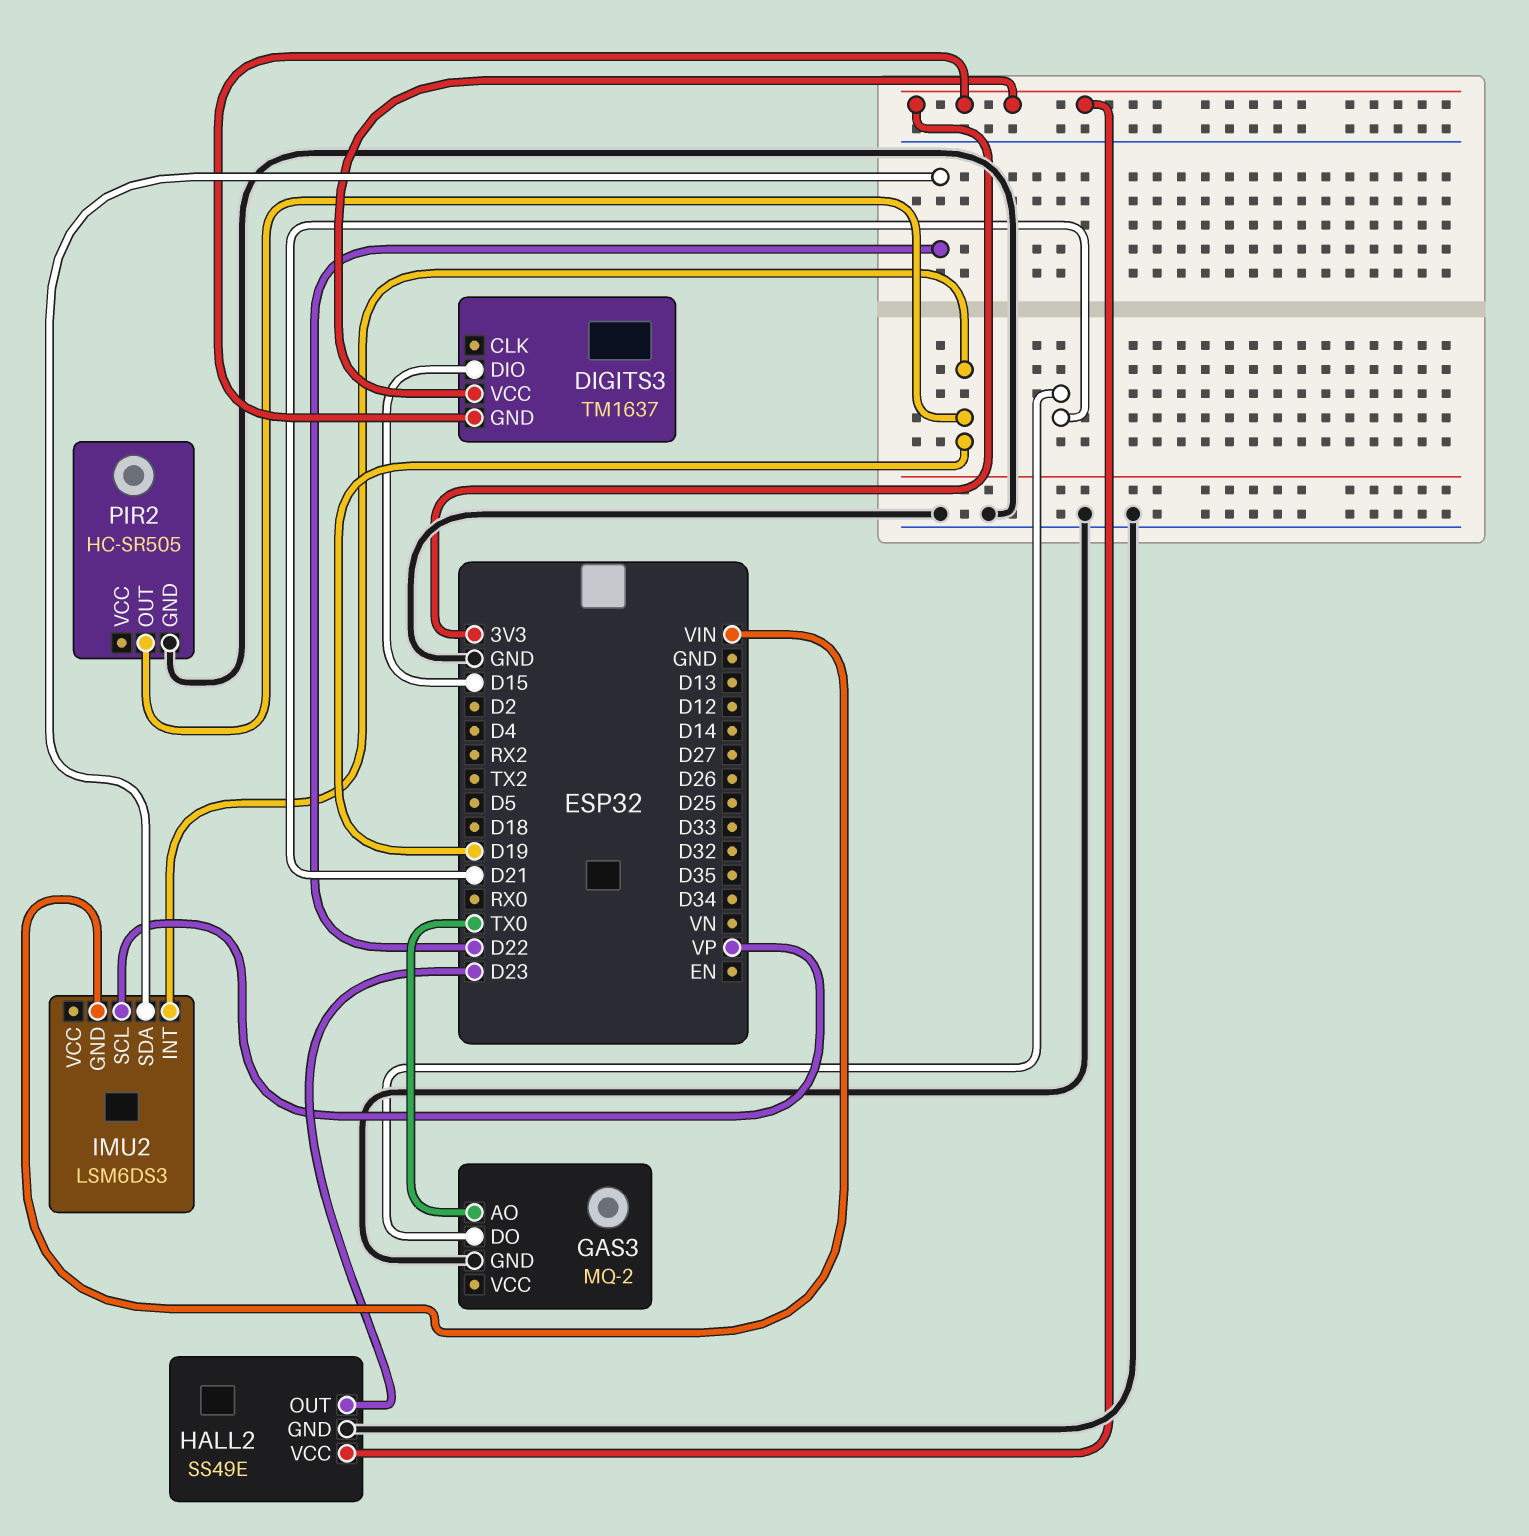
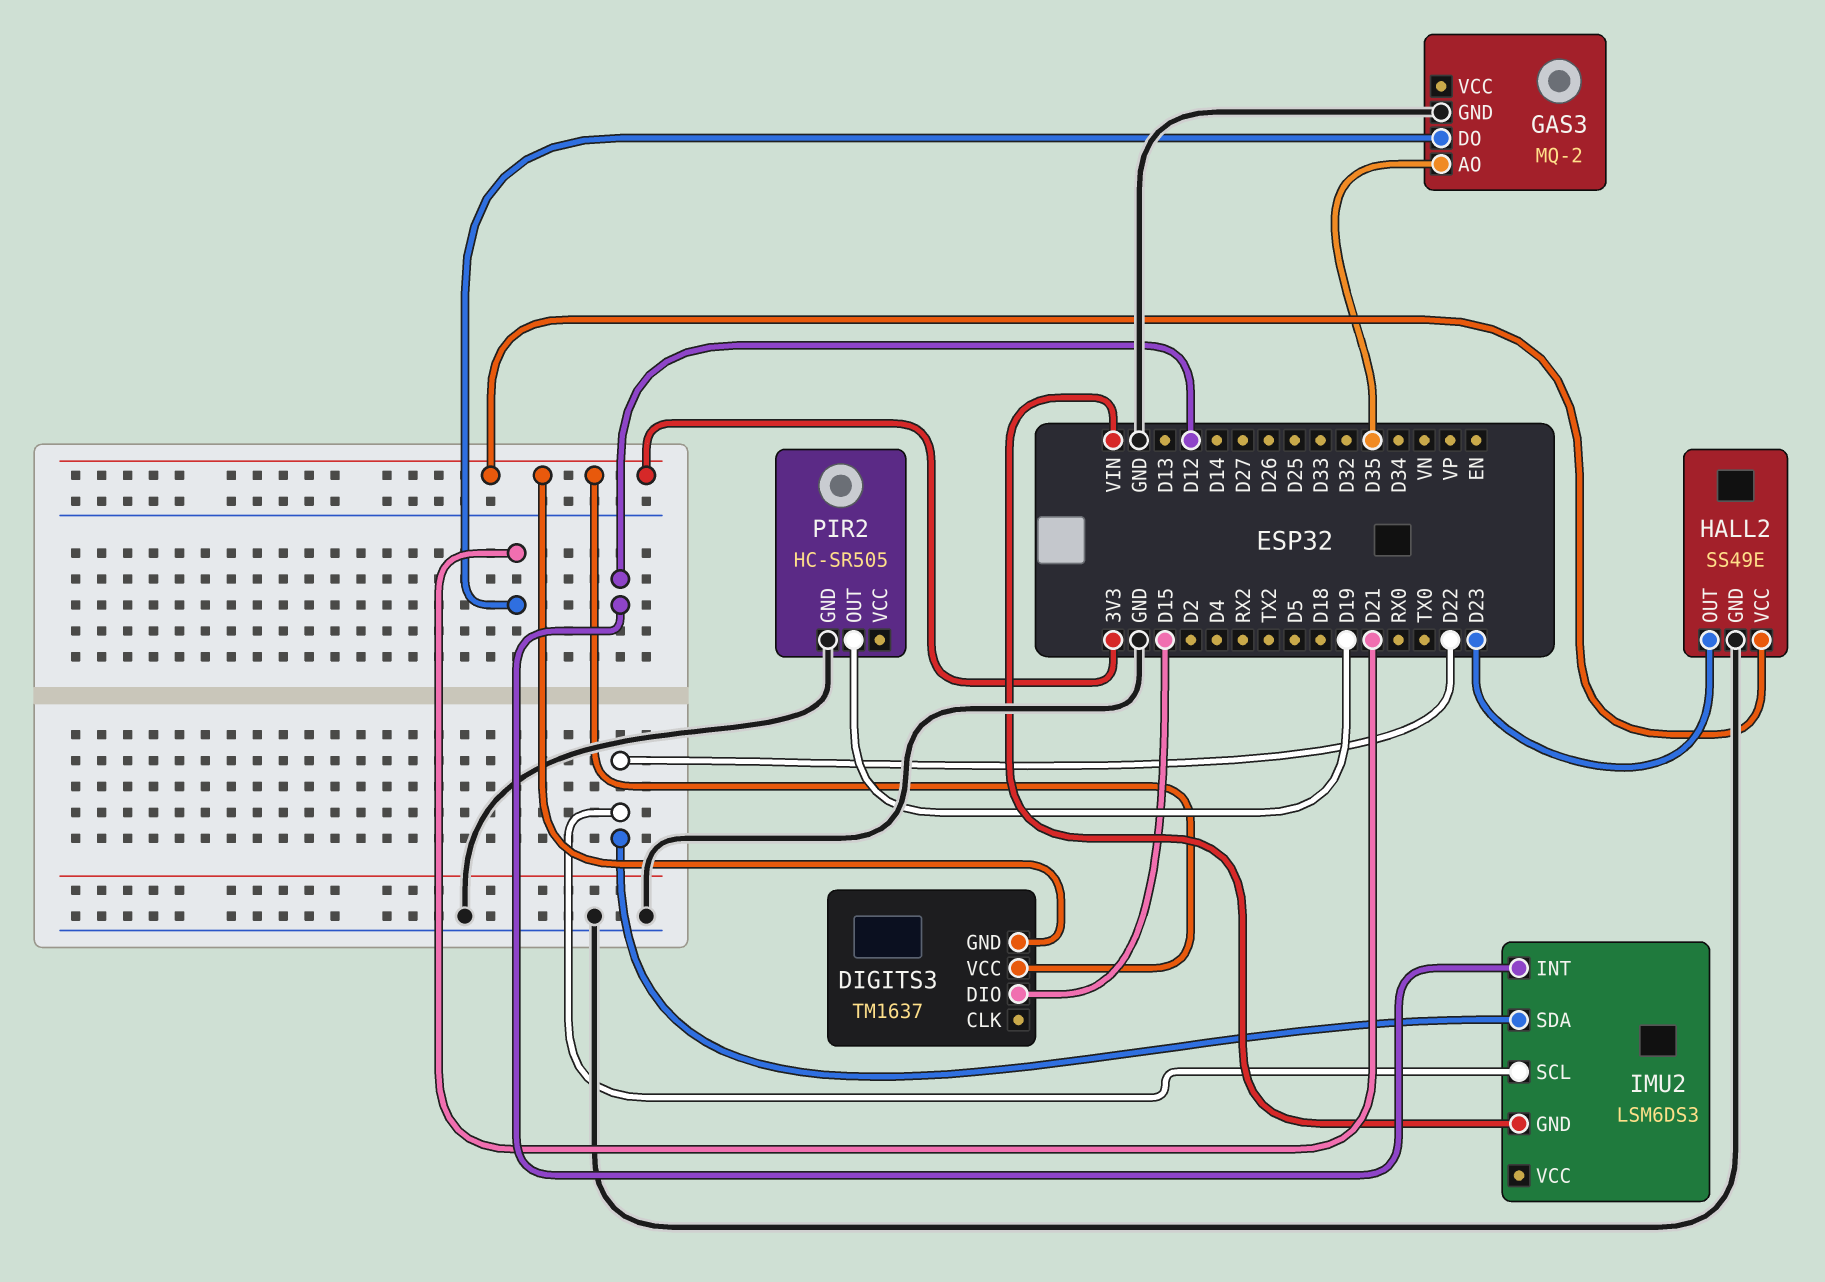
GAS3 pin AO: TX0 -> D35
IMU2 pin INT: D19 -> D12
IMU2 pin SCL: VP -> D22

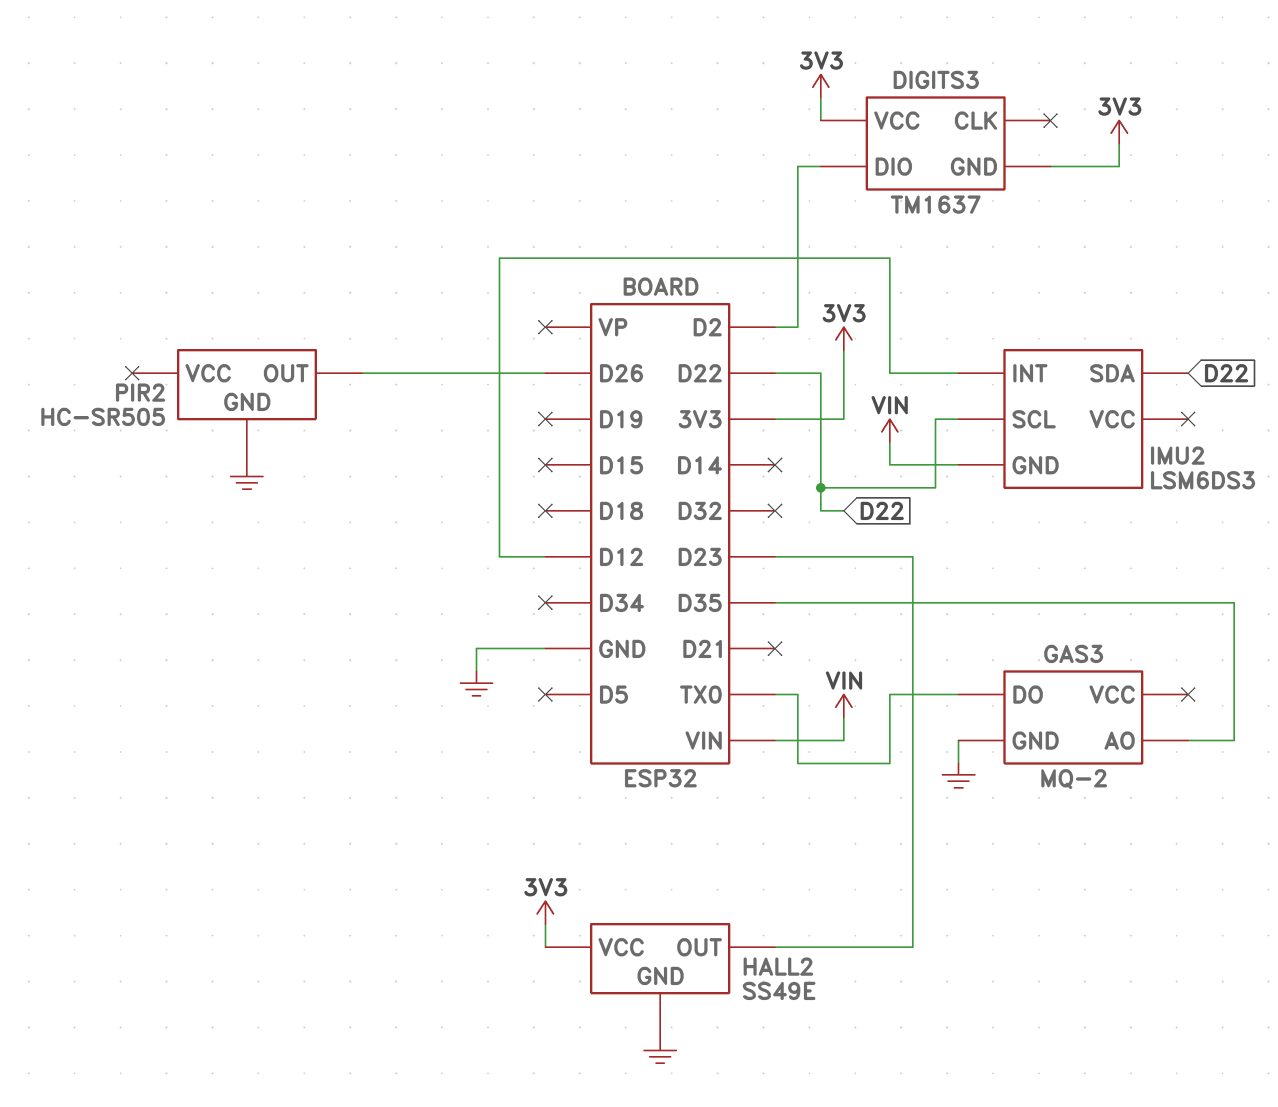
DIGITS3 pin DIO: D15 -> D2
GAS3 pin DO: D21 -> TX0
PIR2 pin OUT: D19 -> D26

